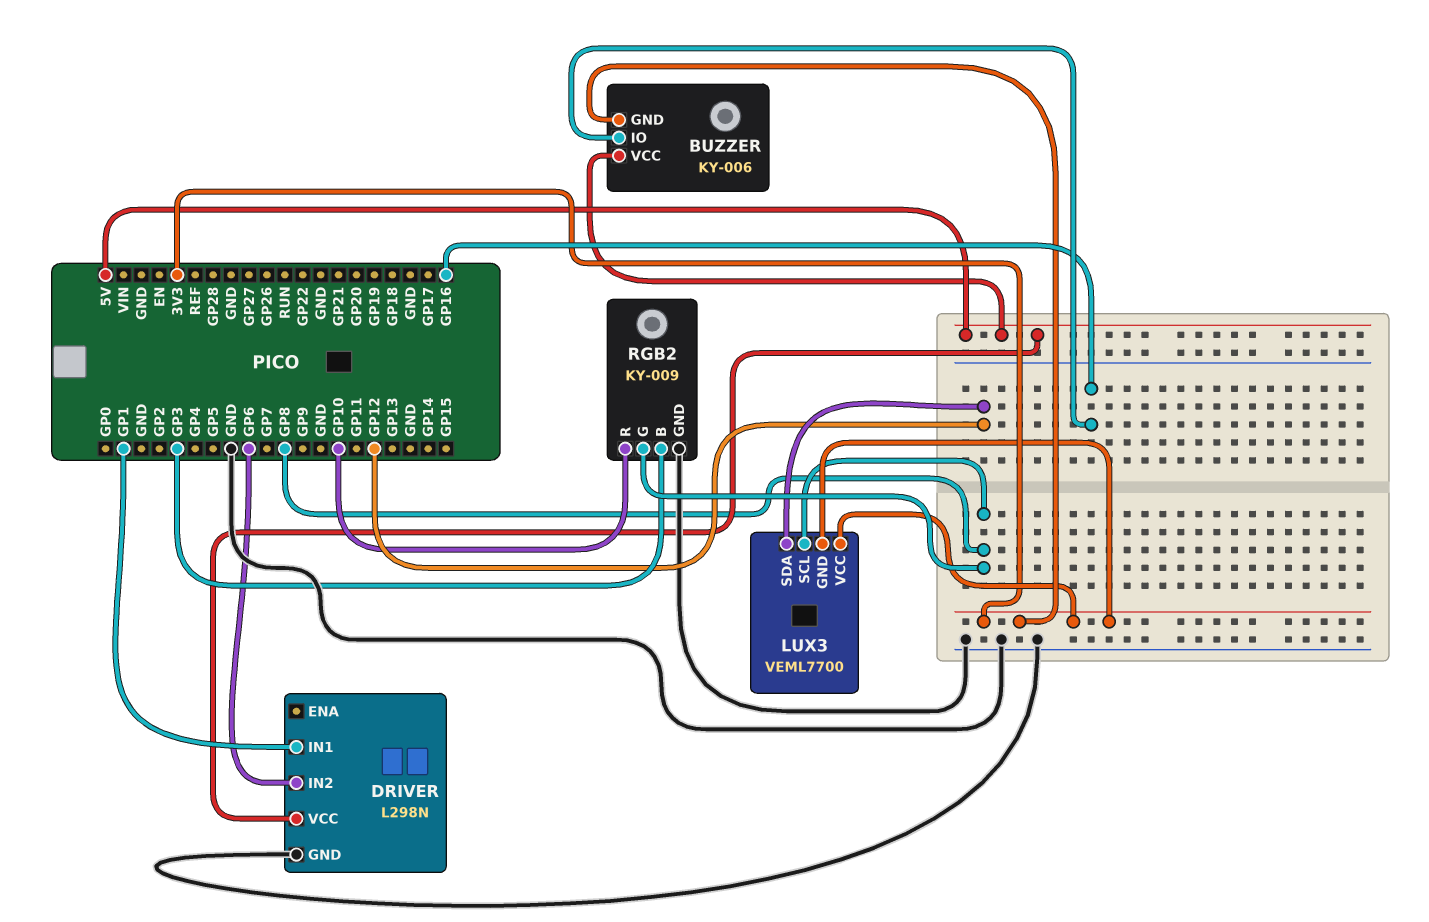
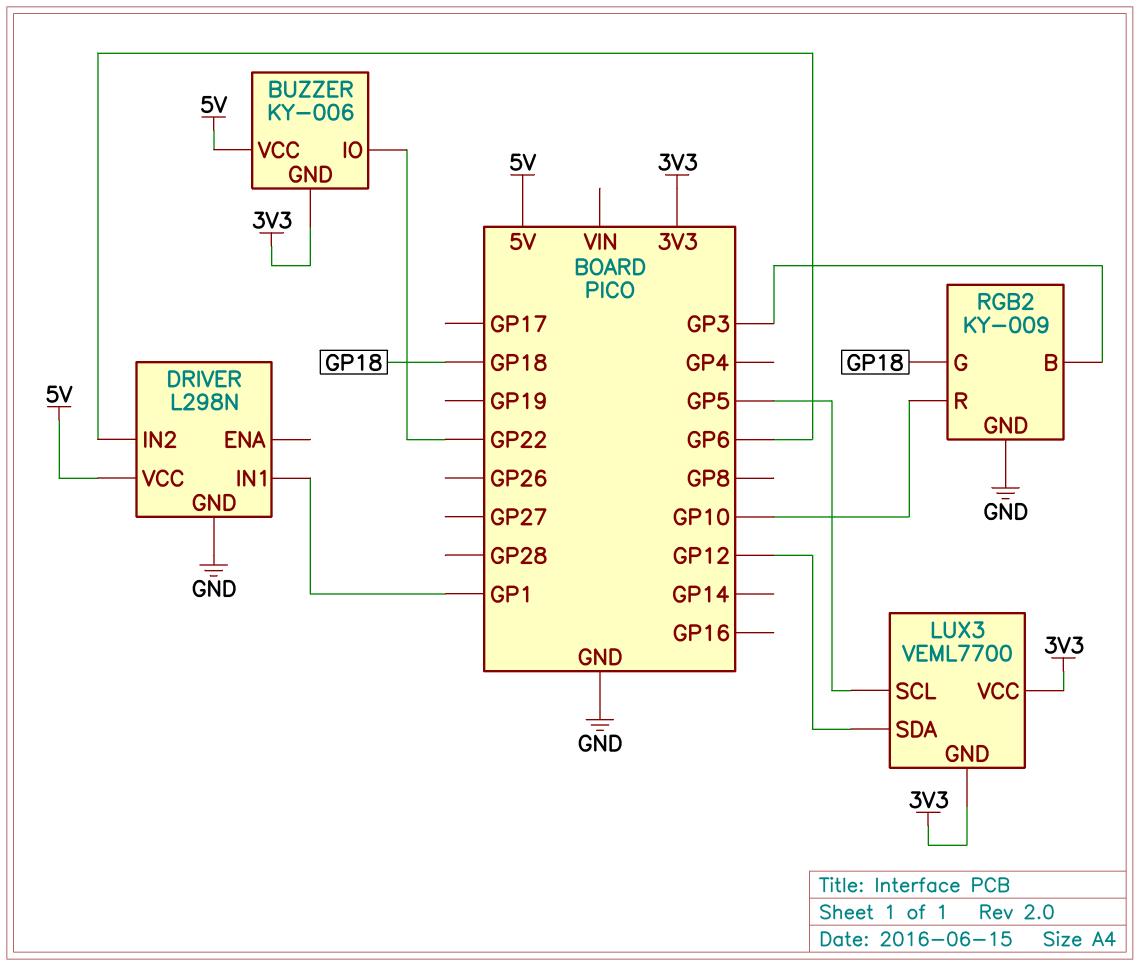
BUZZER pin IO: GP16 -> GP22
LUX3 pin SCL: GP8 -> GP5
RGB2 pin G: GP8 -> GP18

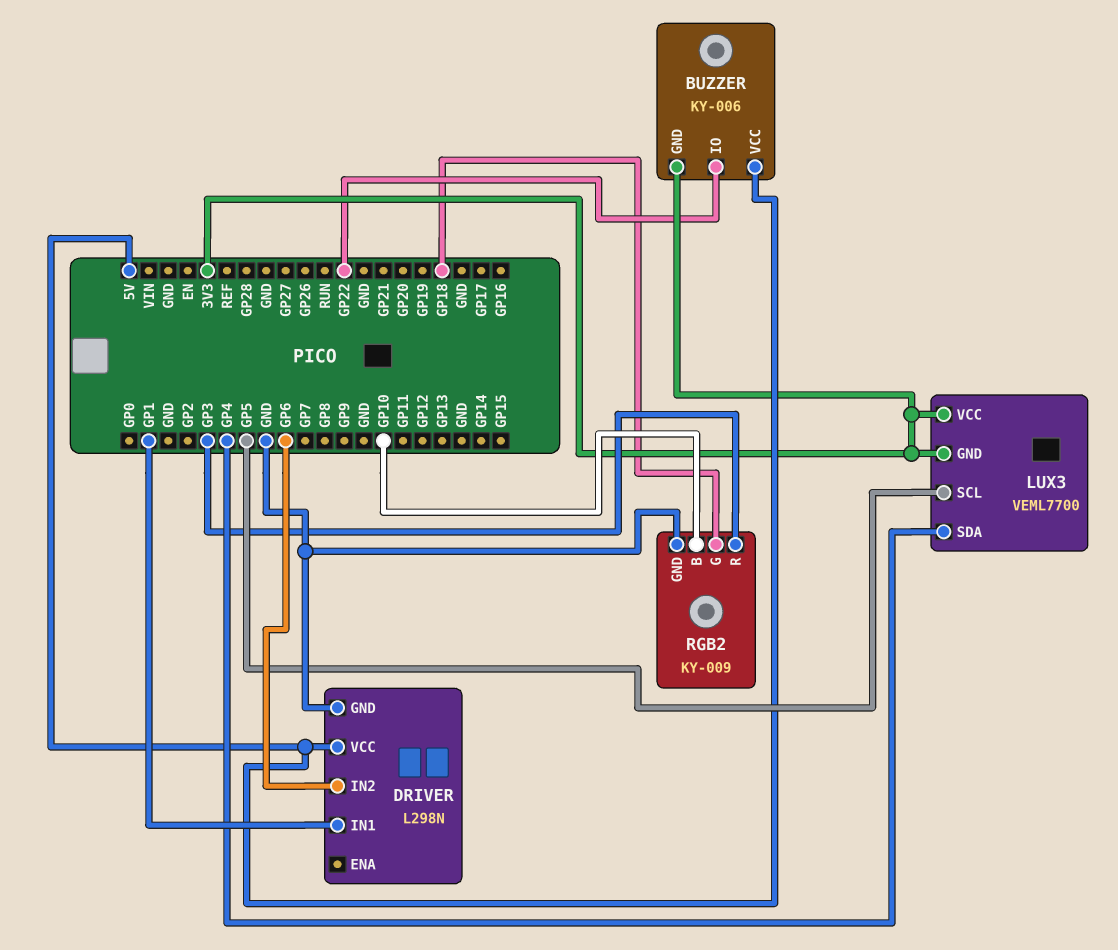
LUX3 pin SDA: GP12 -> GP4
RGB2 pin B: GP3 -> GP10
RGB2 pin R: GP10 -> GP3

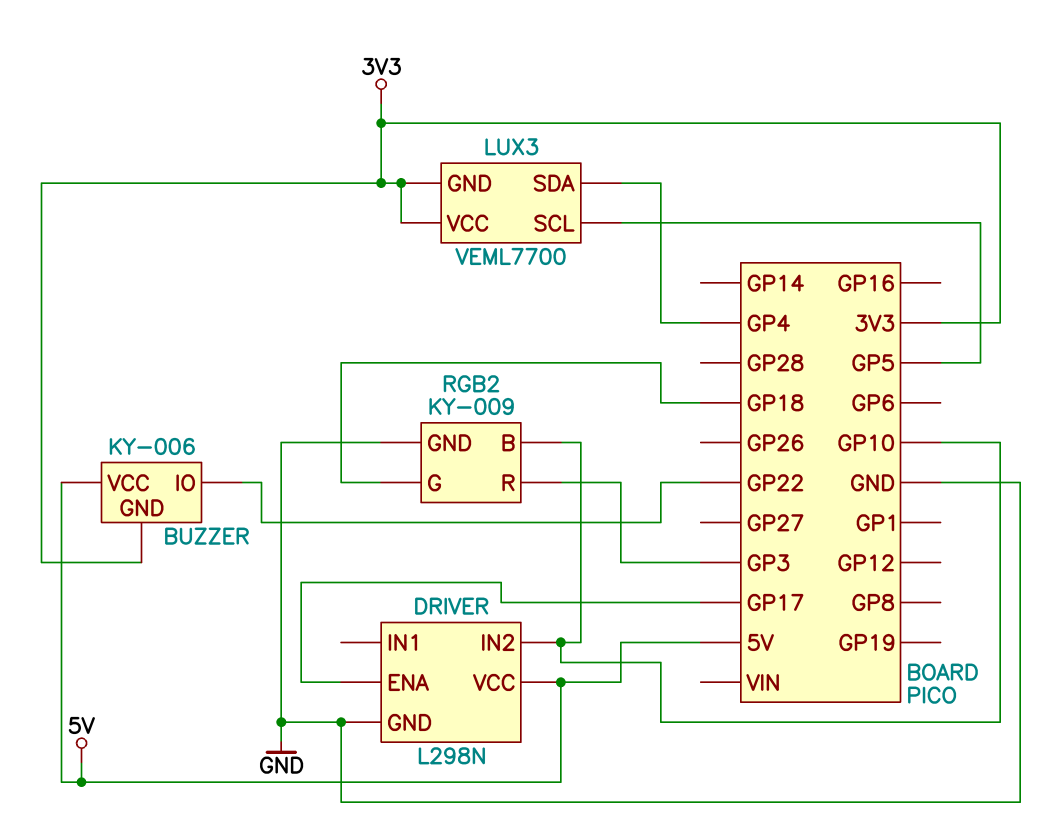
DRIVER pin ENA: none -> GP17
DRIVER pin IN1: GP1 -> none
DRIVER pin IN2: GP6 -> GP10

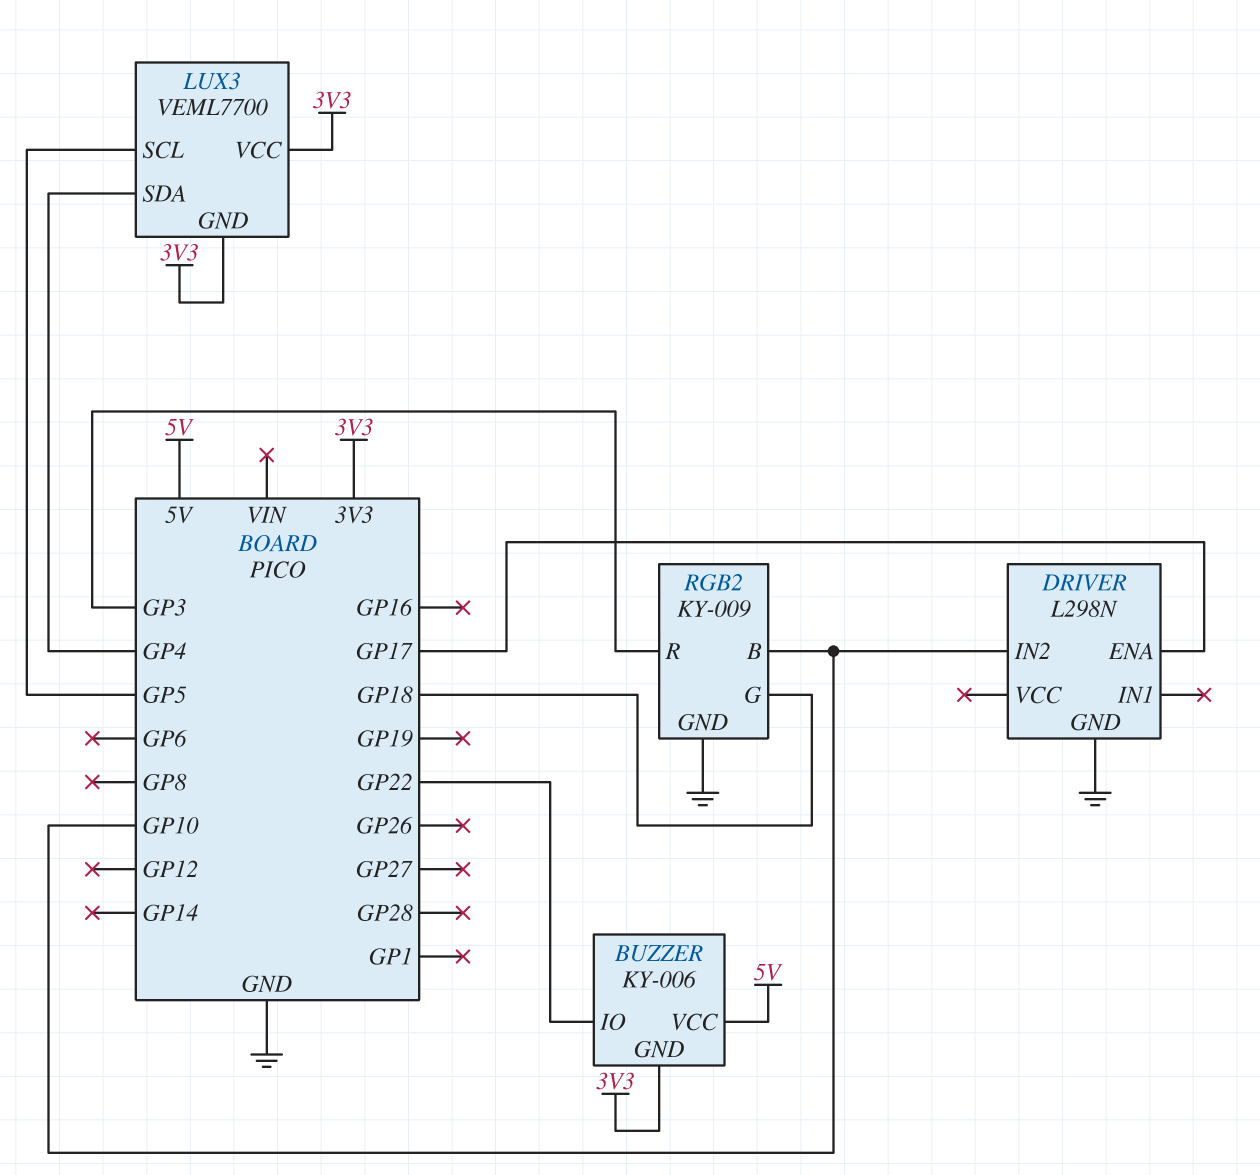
DRIVER pin VCC: 5V -> none

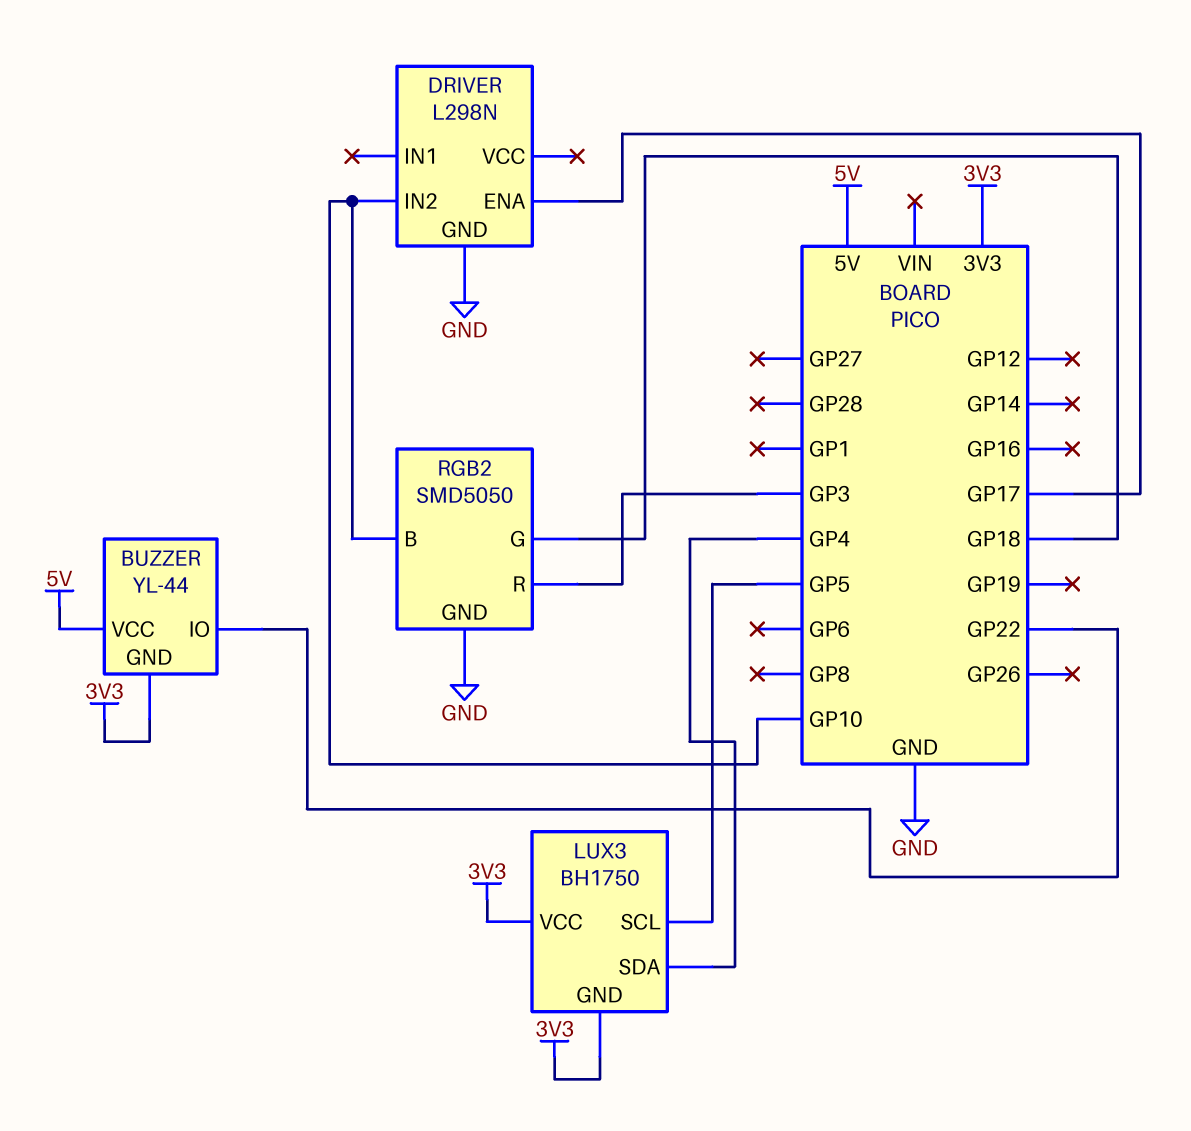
BUZZER: KY-006 -> YL-44
LUX3: VEML7700 -> BH1750
RGB2: KY-009 -> SMD5050

